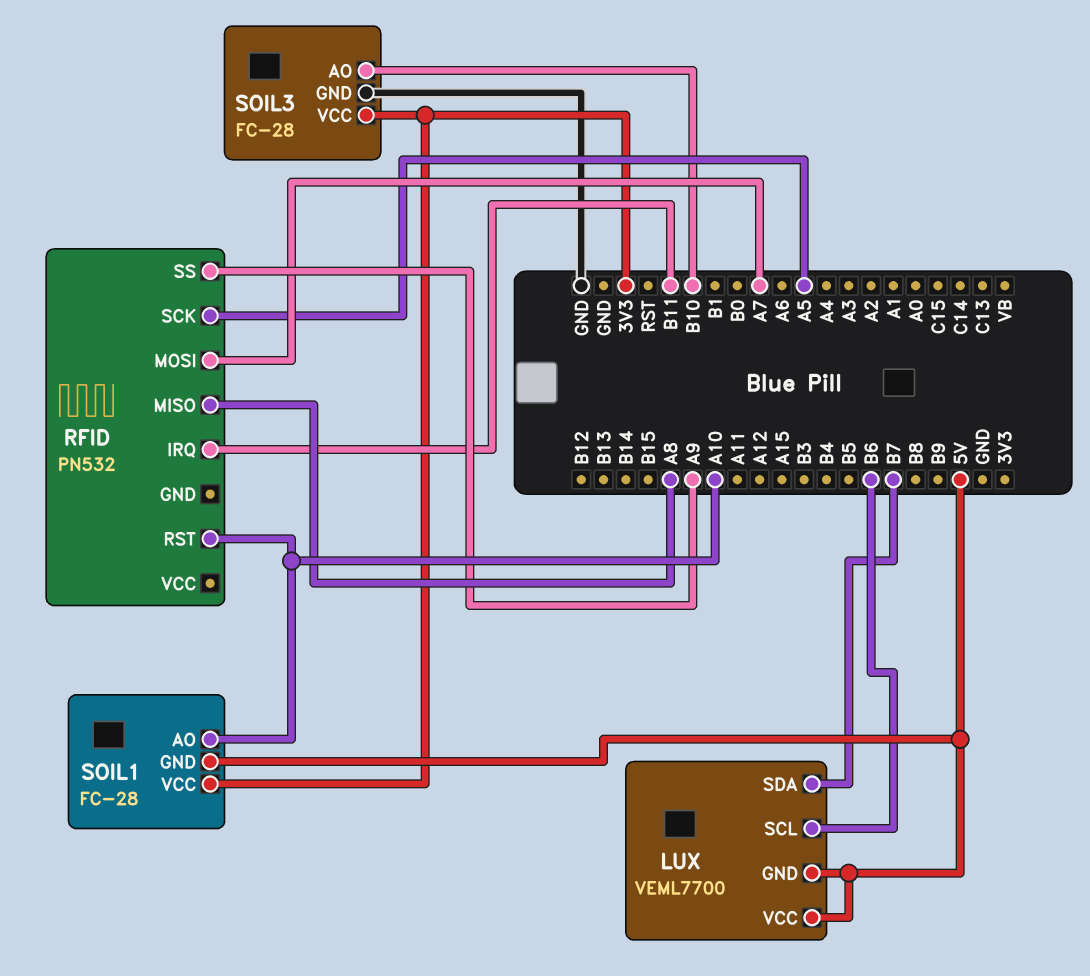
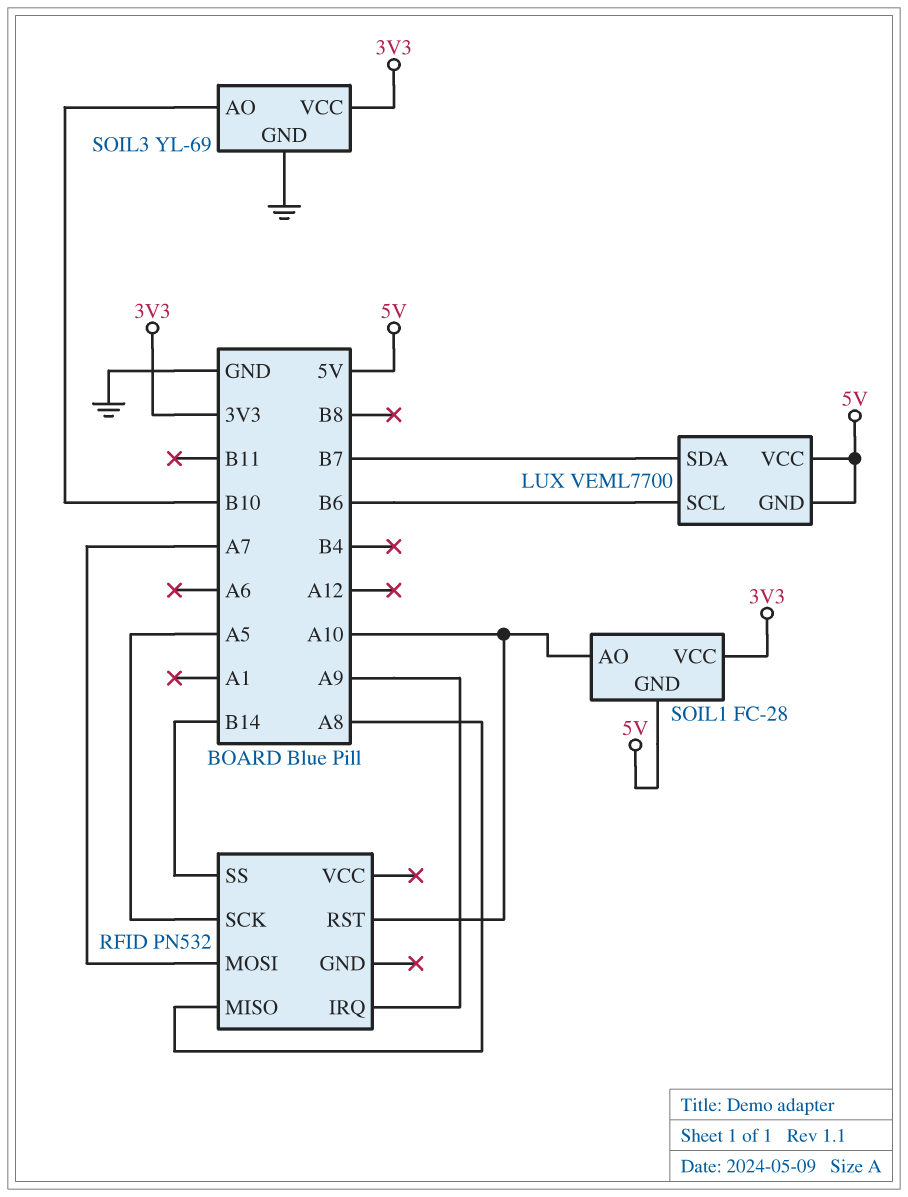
RFID pin IRQ: B11 -> A9
RFID pin SS: A9 -> B14
SOIL3: FC-28 -> YL-69

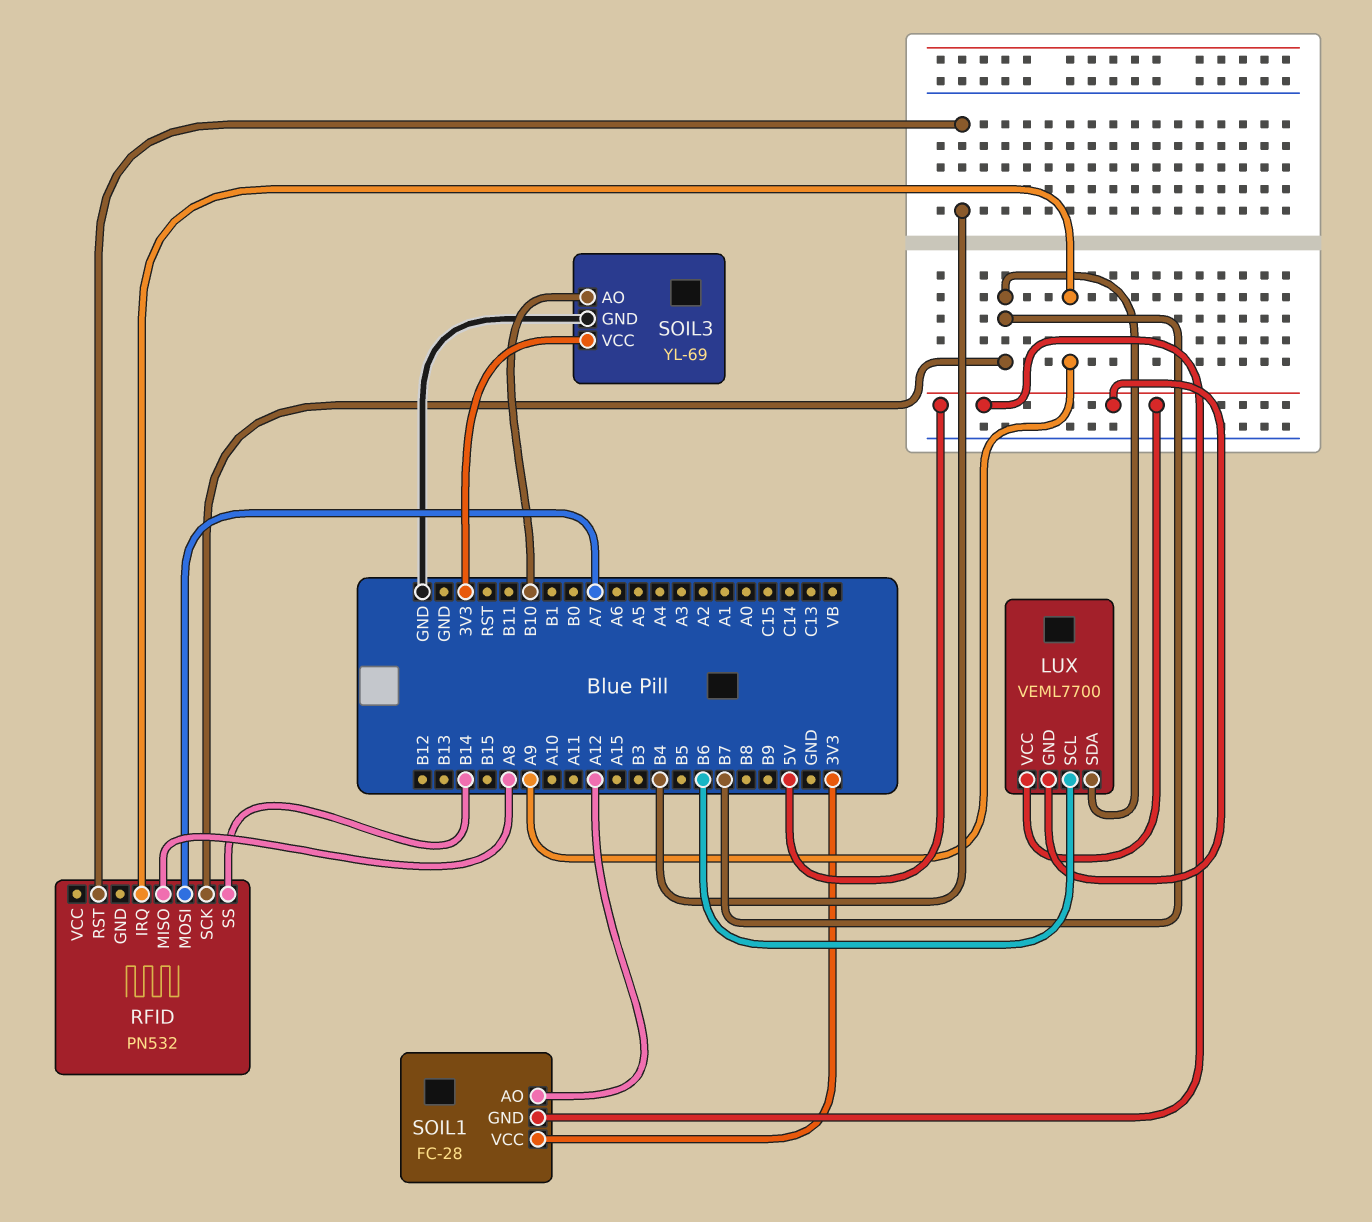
RFID pin RST: A10 -> B4
RFID pin SCK: A5 -> B7
SOIL1 pin AO: A10 -> A12

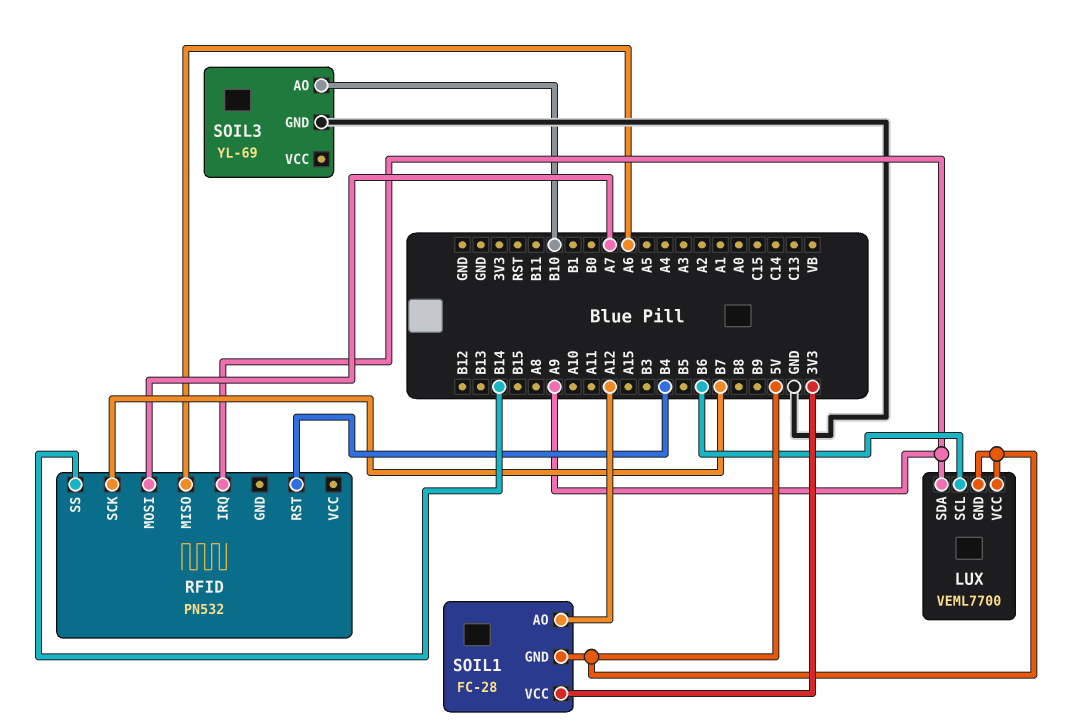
LUX pin SDA: B7 -> A9
RFID pin MISO: A8 -> A6
SOIL3 pin VCC: 3V3 -> none

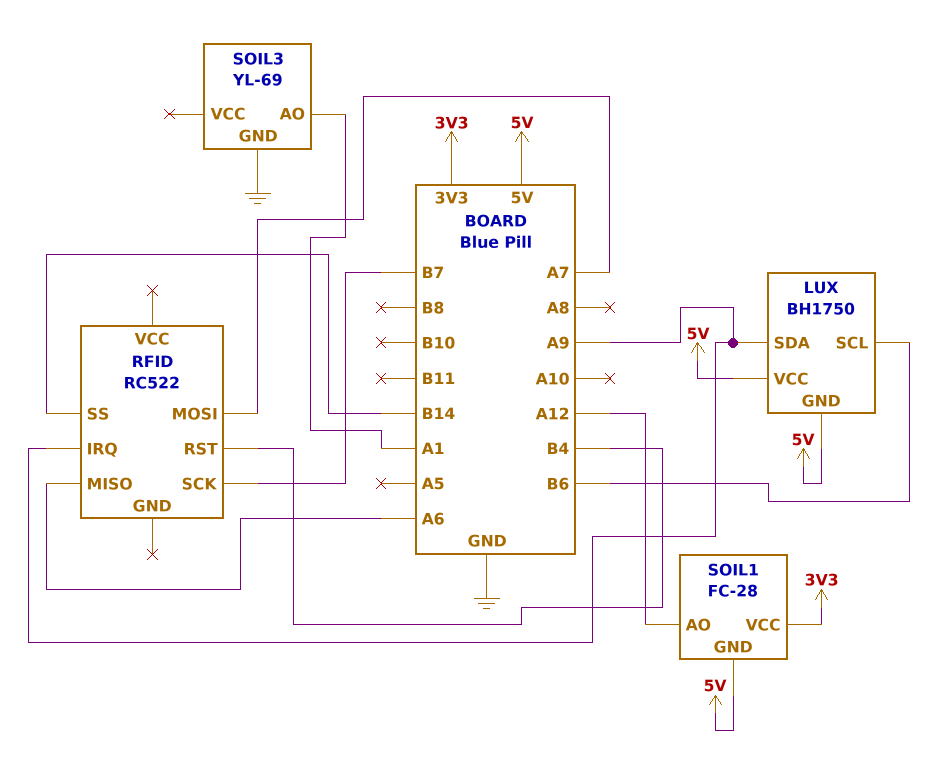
LUX: VEML7700 -> BH1750
RFID: PN532 -> RC522
SOIL3 pin AO: B10 -> A1

